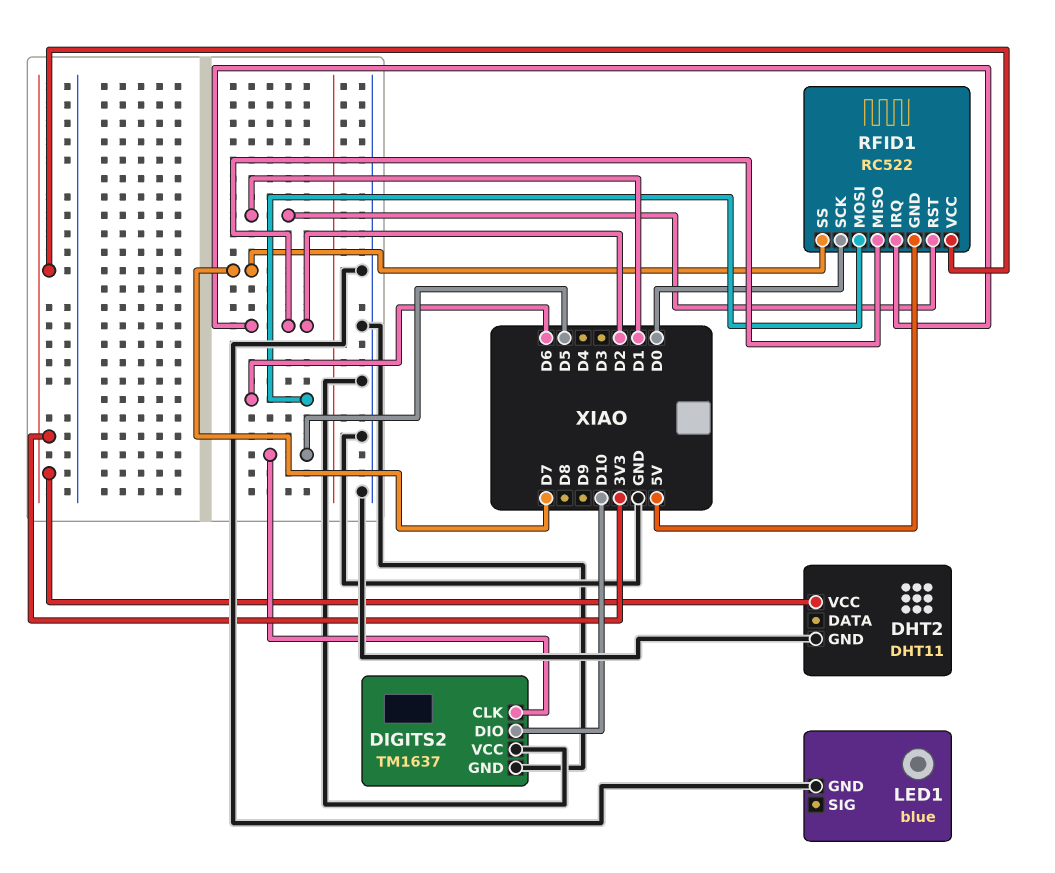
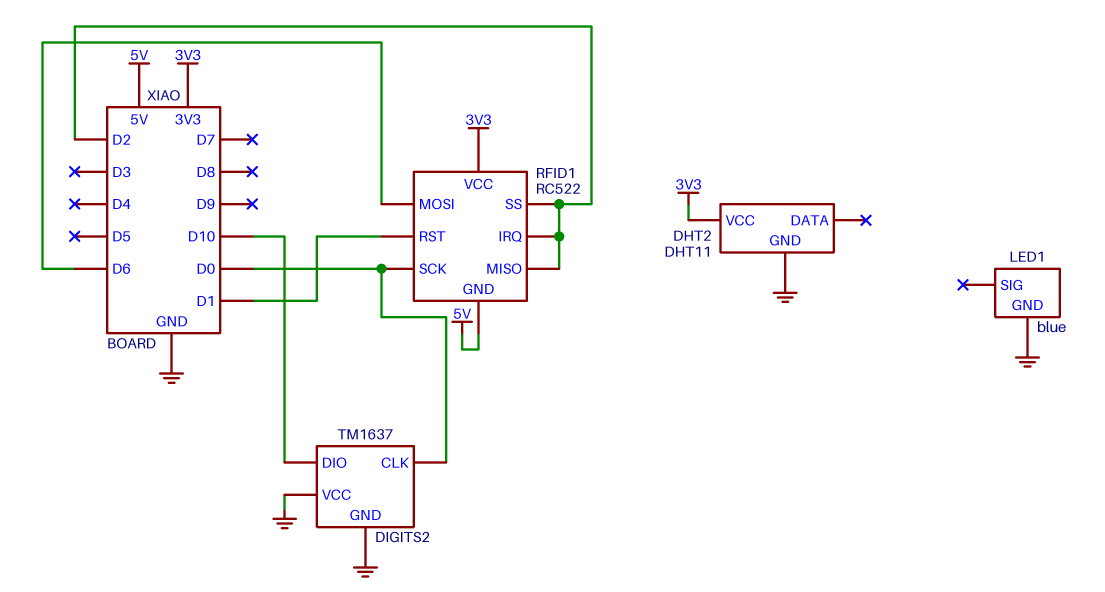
DIGITS2 pin CLK: D5 -> D0
RFID1 pin SS: D7 -> D2

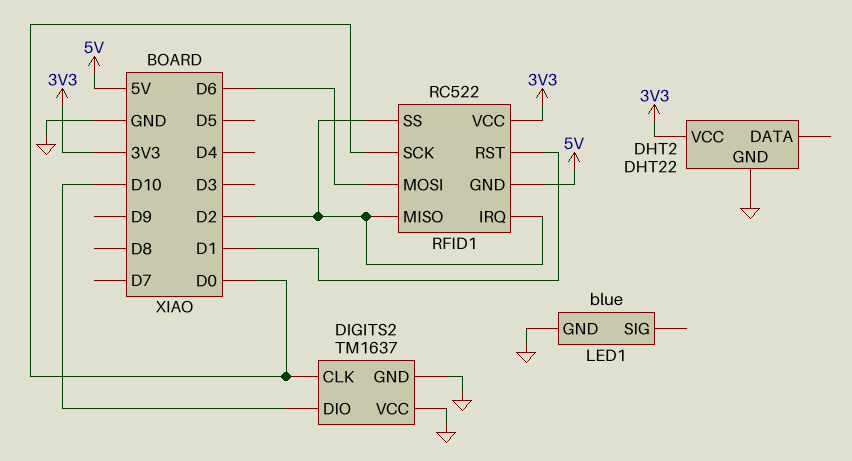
DHT2: DHT11 -> DHT22

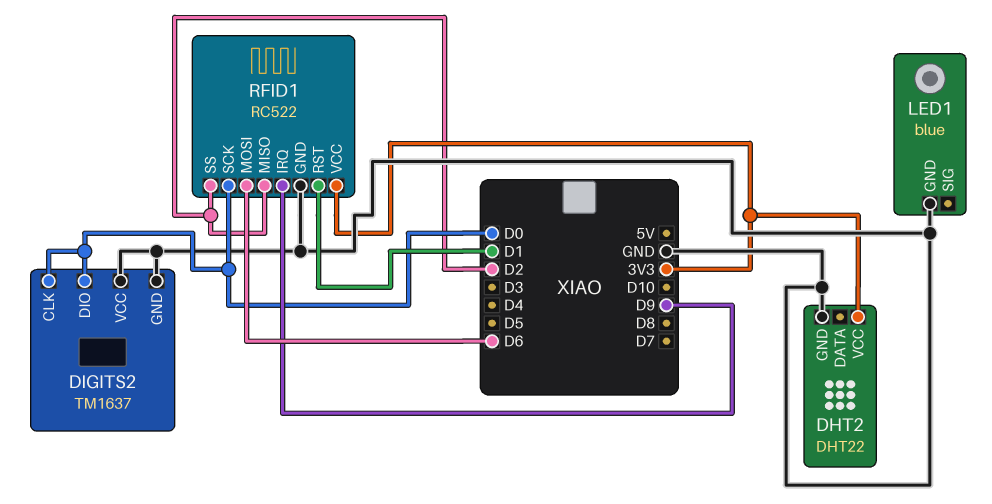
DIGITS2 pin DIO: D10 -> D0
RFID1 pin GND: 5V -> GND
RFID1 pin IRQ: D2 -> D9

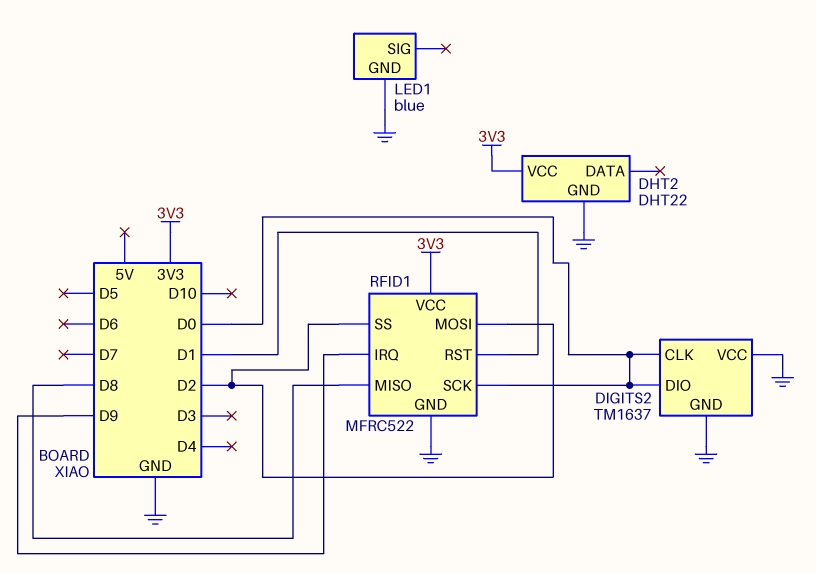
RFID1: RC522 -> MFRC522
RFID1 pin MISO: D2 -> D8
RFID1 pin MOSI: D6 -> D2

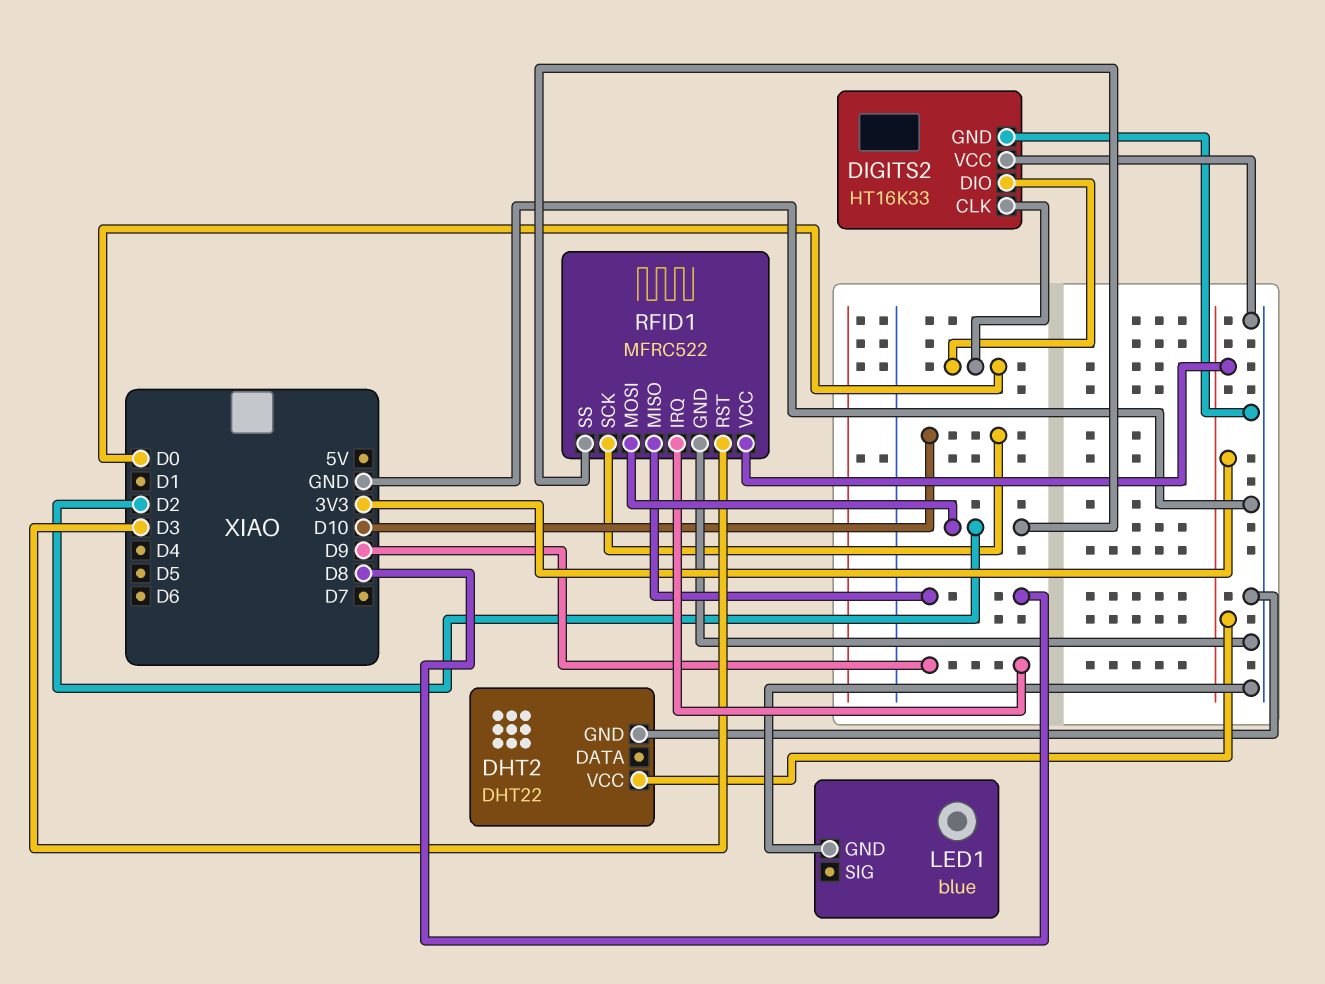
DIGITS2: TM1637 -> HT16K33
RFID1 pin RST: D1 -> D3
RFID1 pin SCK: D0 -> D10

